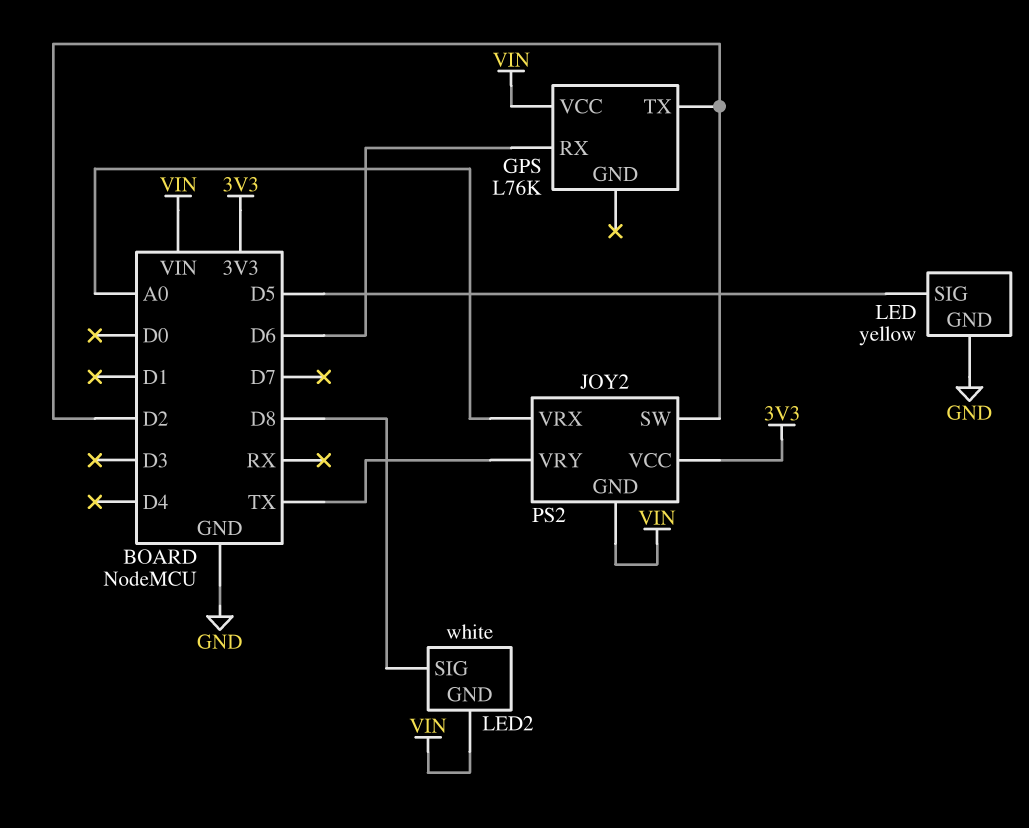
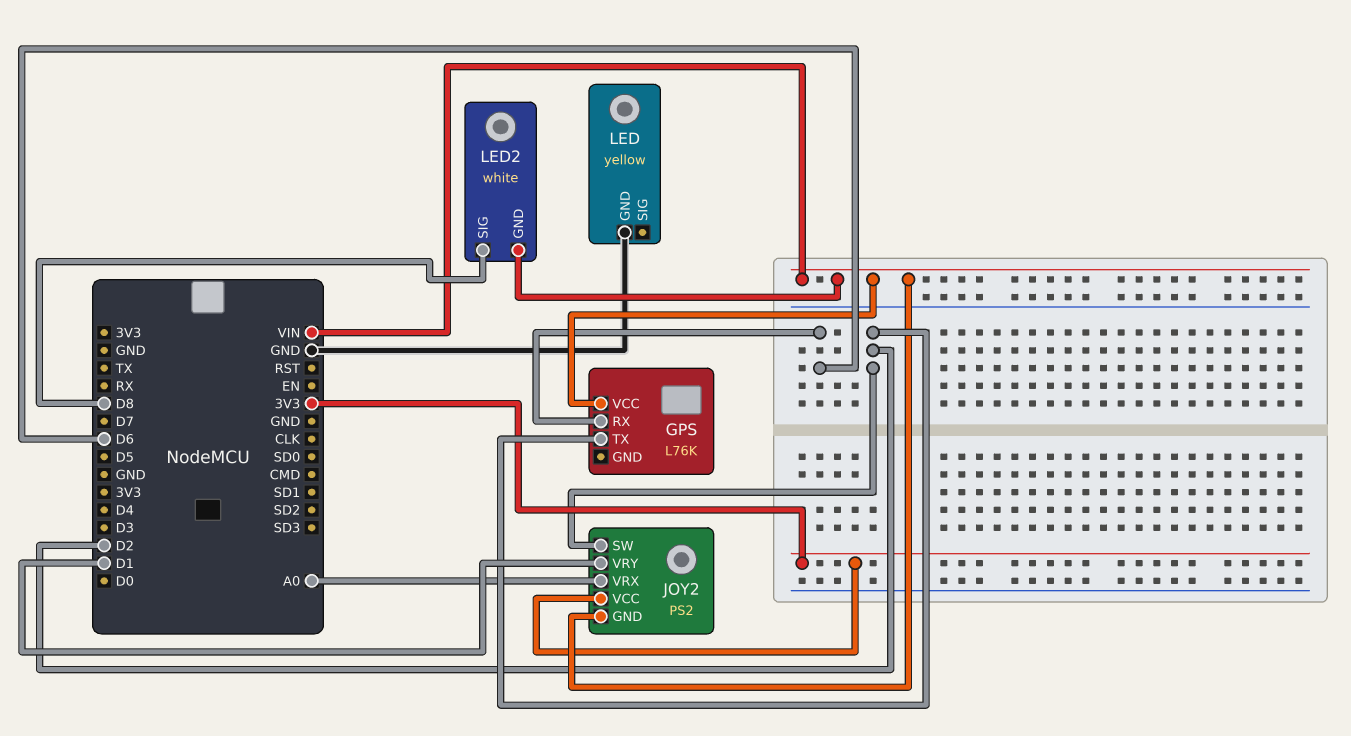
JOY2 pin VRY: TX -> D1
LED pin SIG: D5 -> none

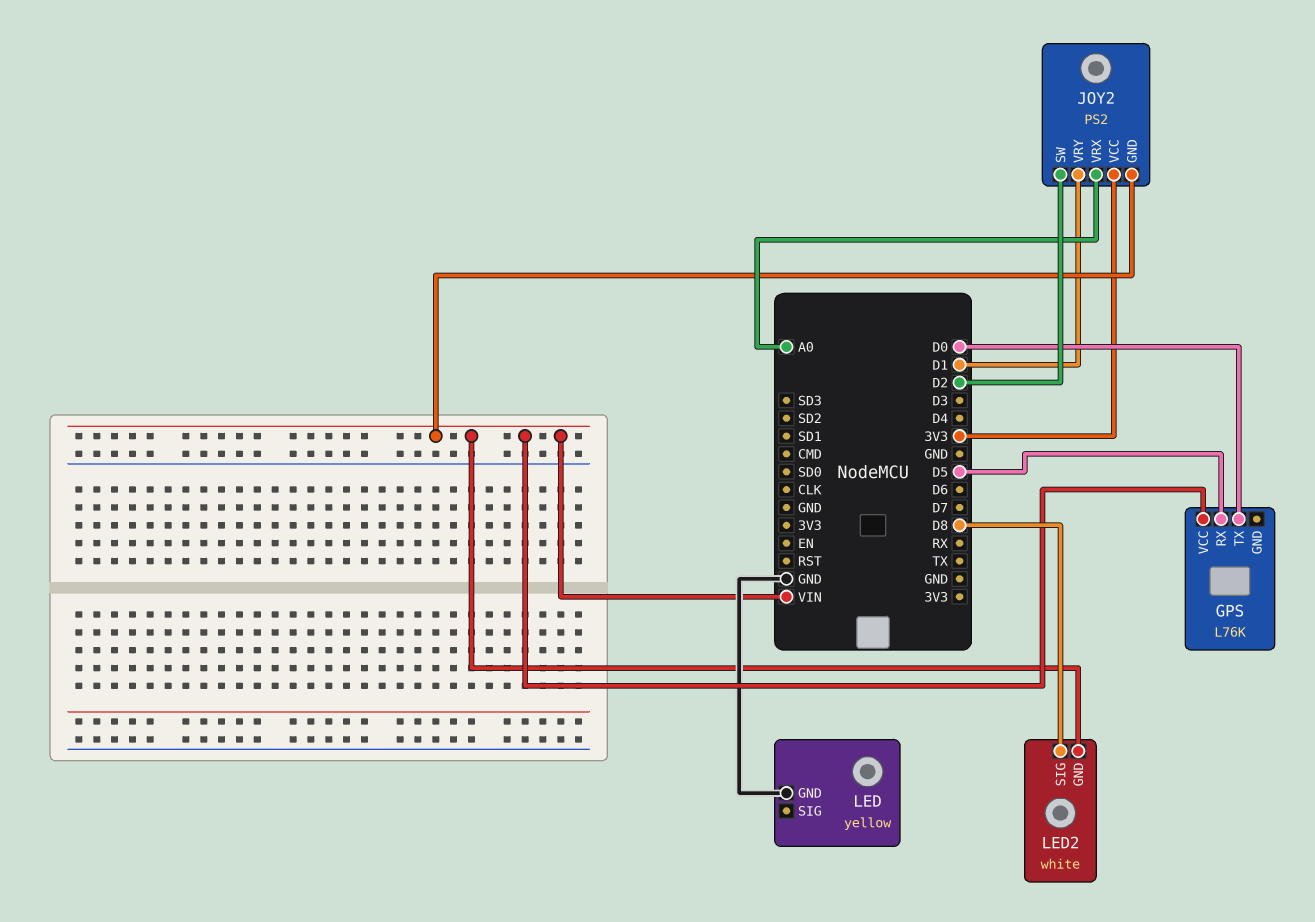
GPS pin RX: D6 -> D5
GPS pin TX: D2 -> D0

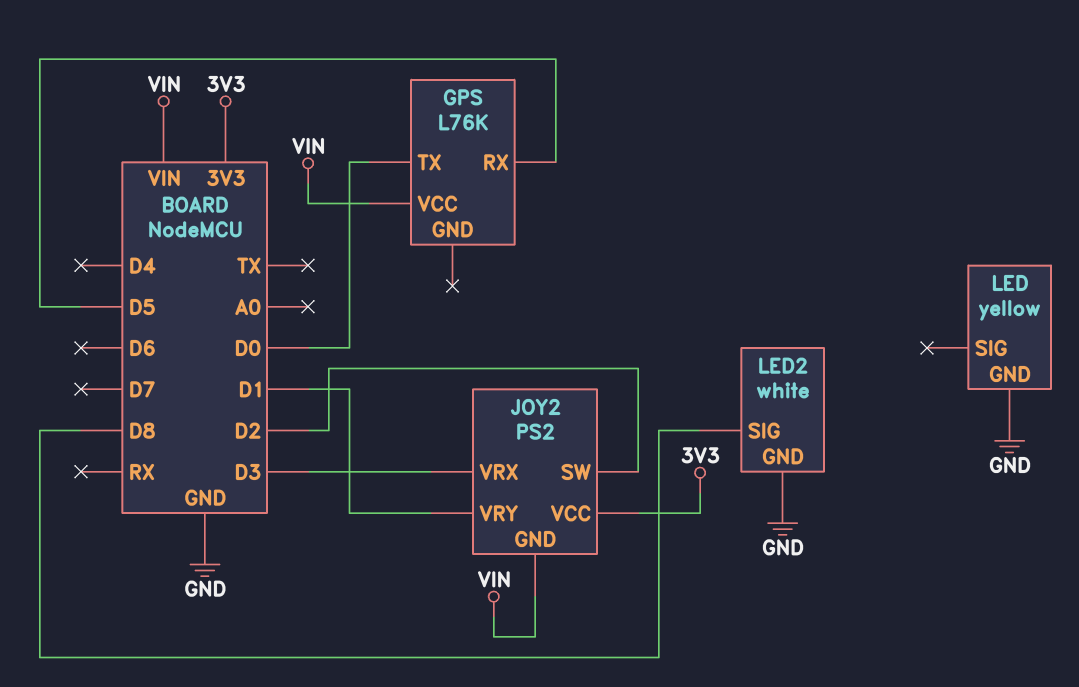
JOY2 pin VRX: A0 -> D3
LED2 pin GND: VIN -> GND

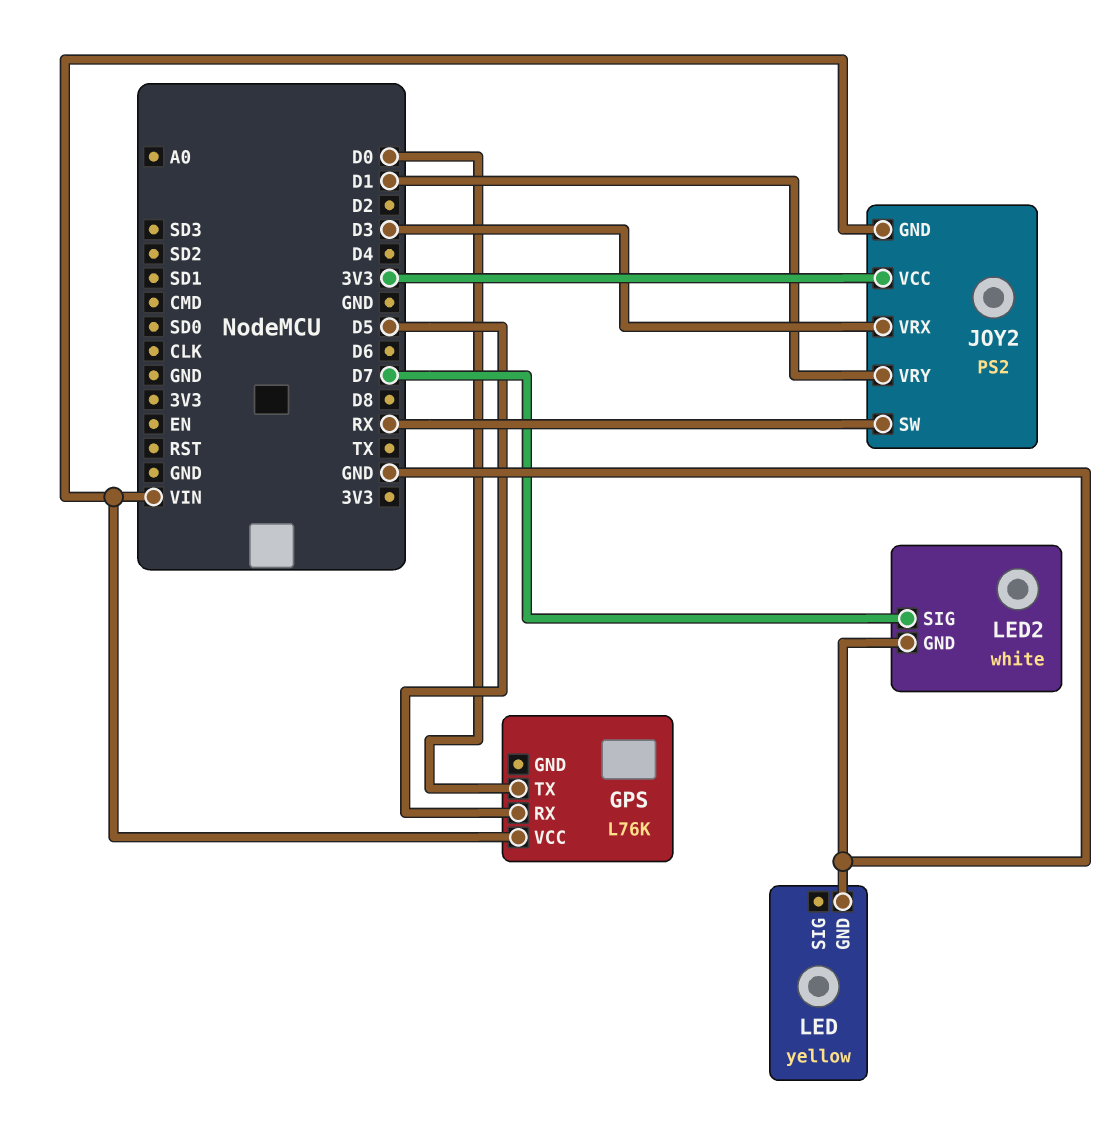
JOY2 pin SW: D2 -> RX
LED2 pin SIG: D8 -> D7

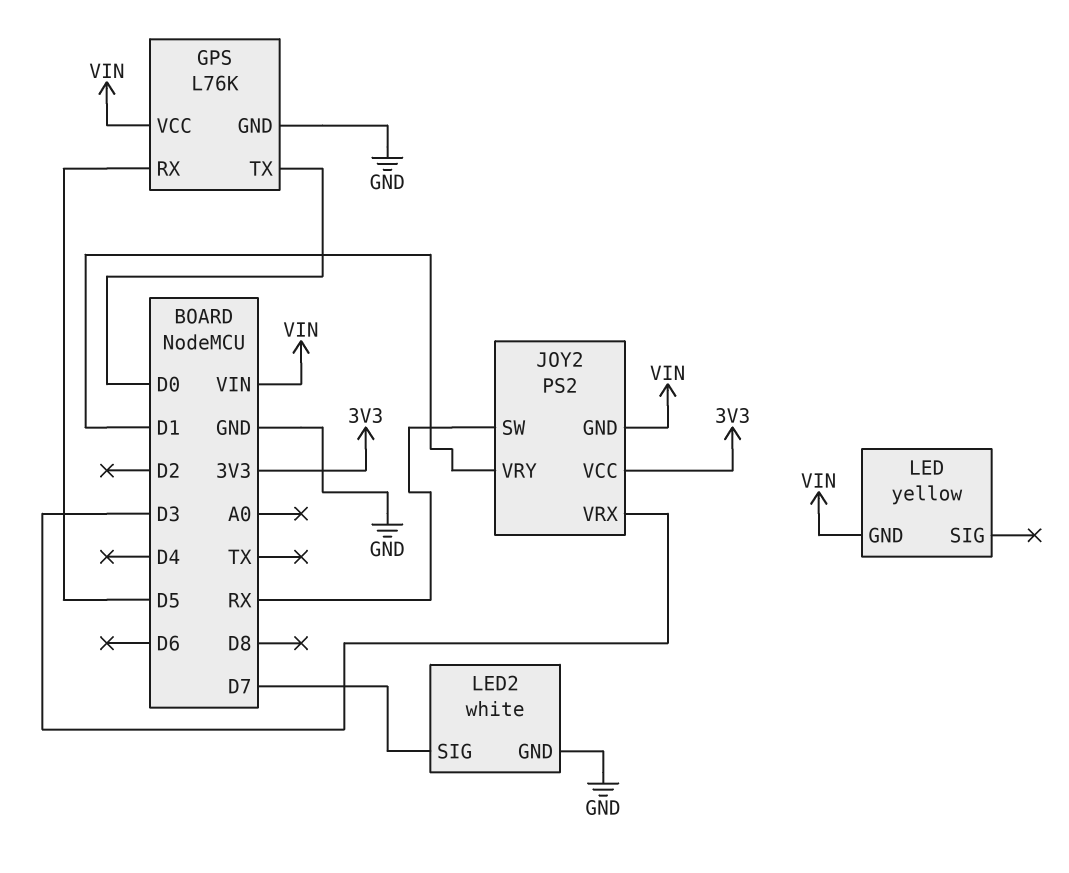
GPS pin GND: none -> GND
LED pin GND: GND -> VIN

